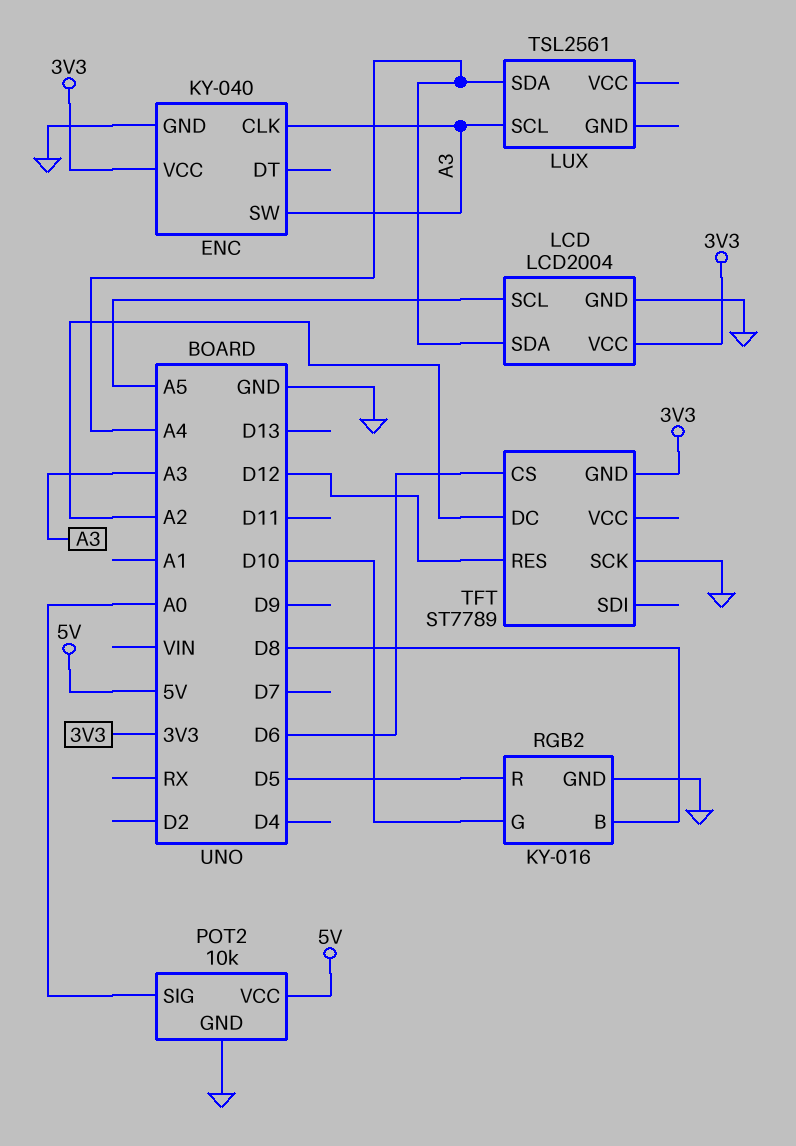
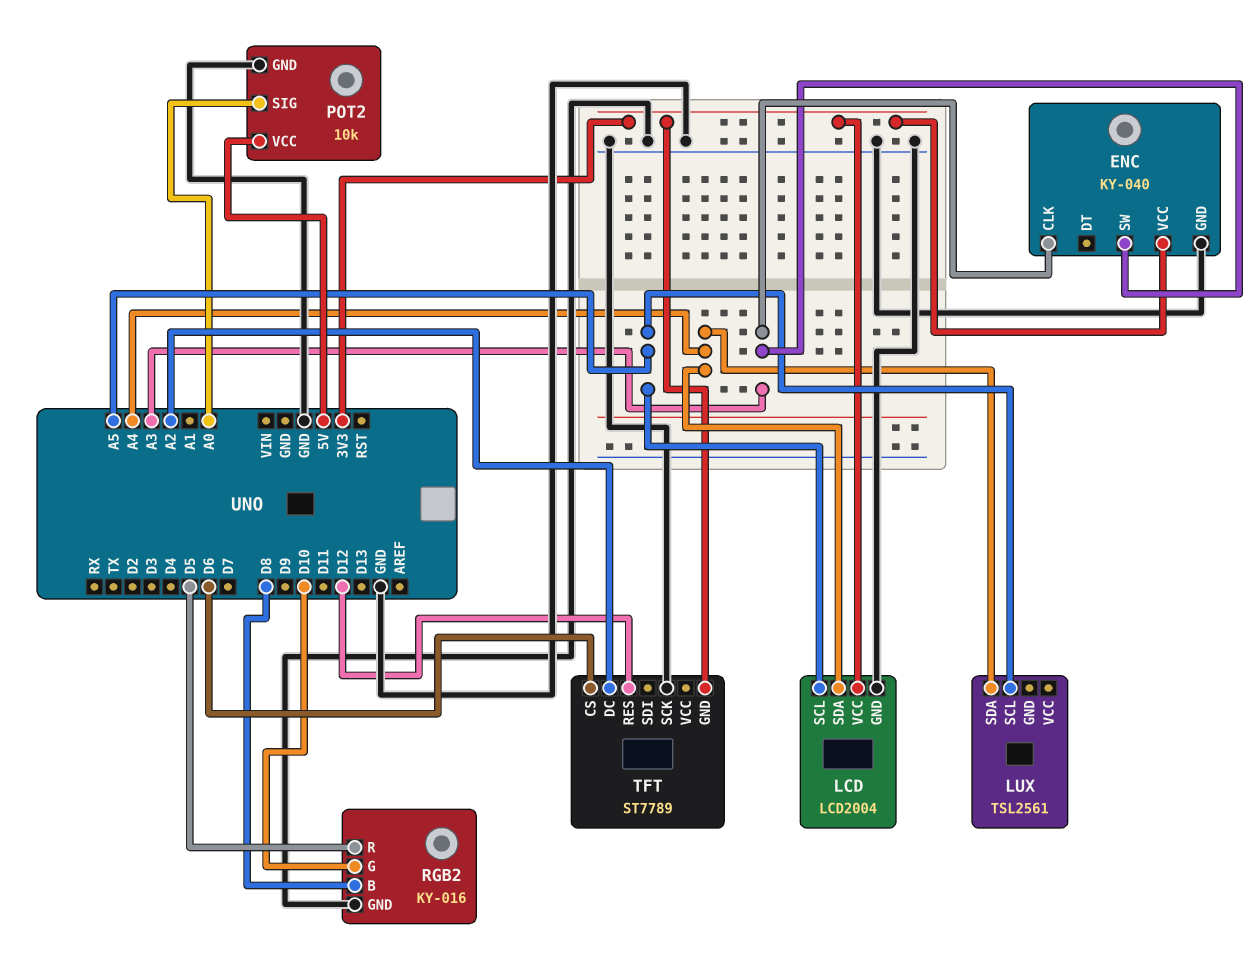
LUX pin SCL: A3 -> A5

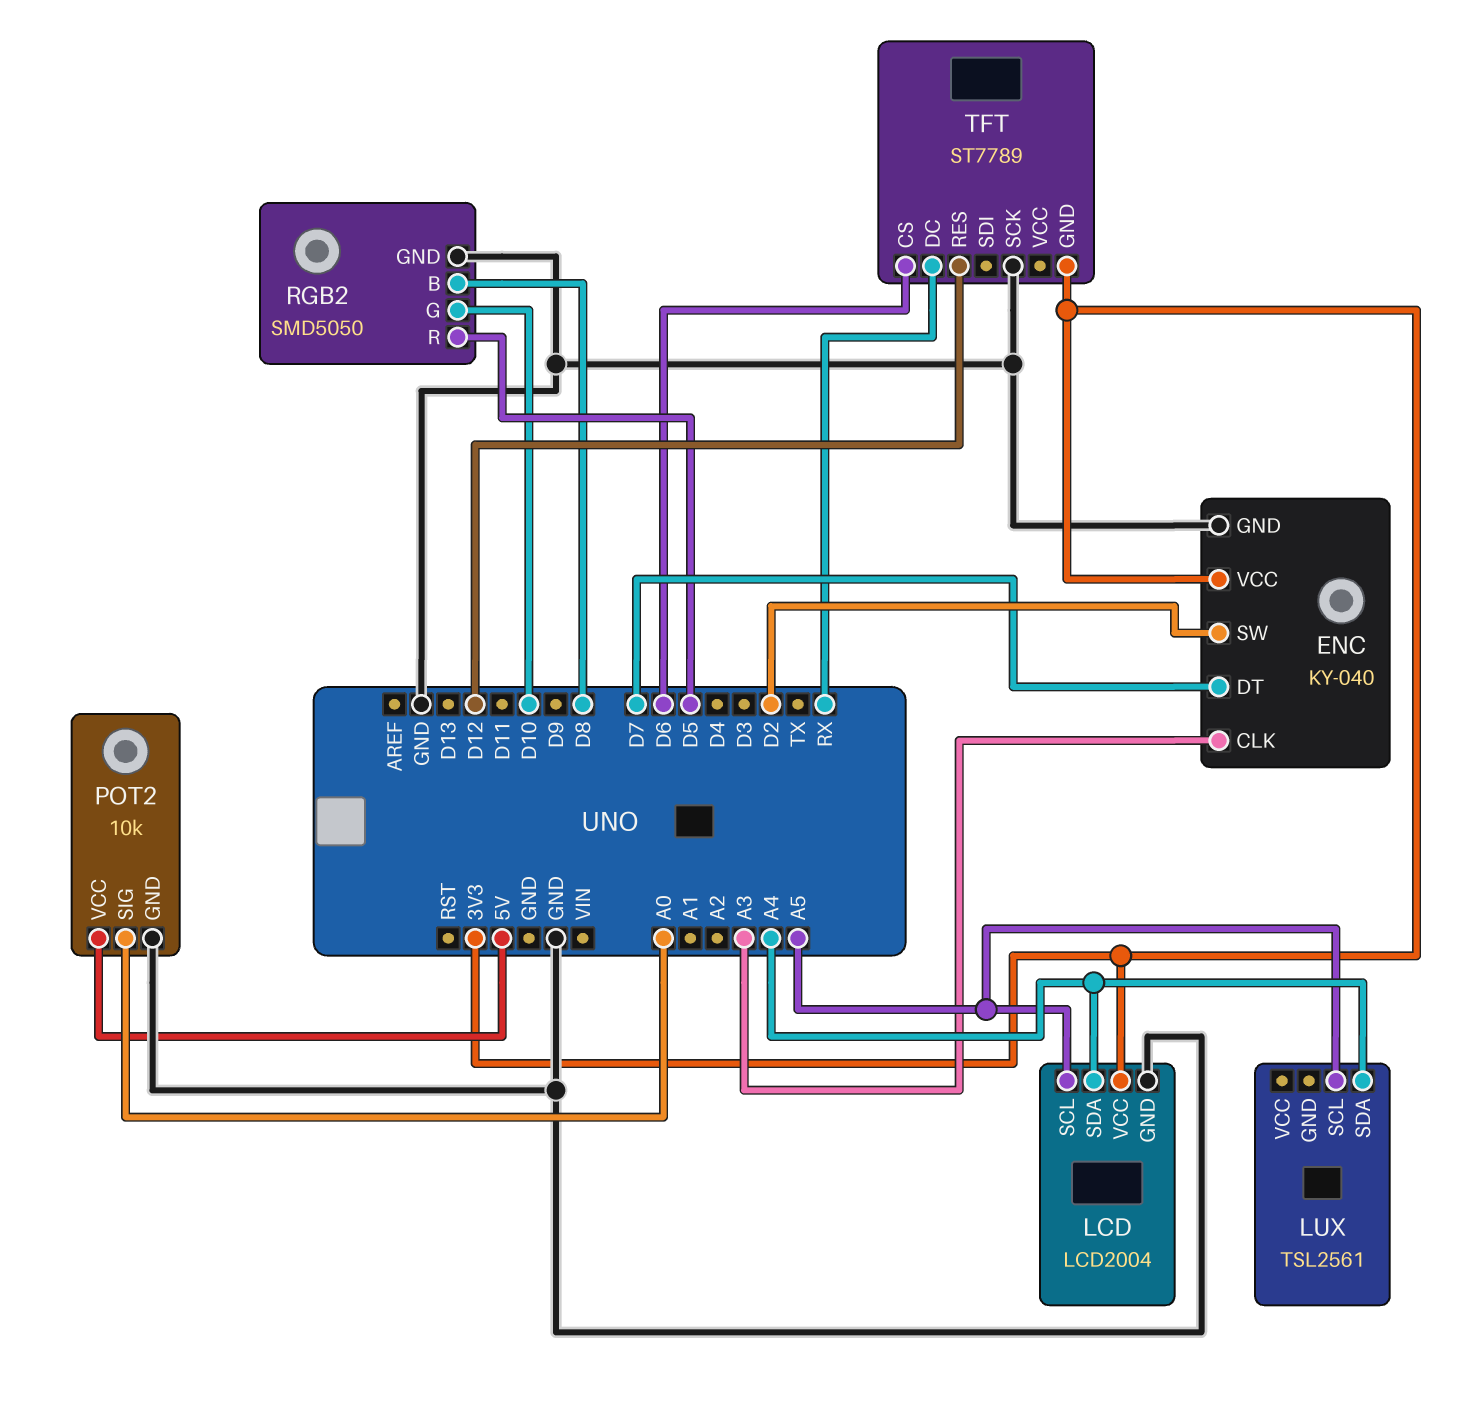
ENC pin DT: none -> D7
ENC pin SW: A3 -> D2
RGB2: KY-016 -> SMD5050
TFT pin DC: A2 -> RX

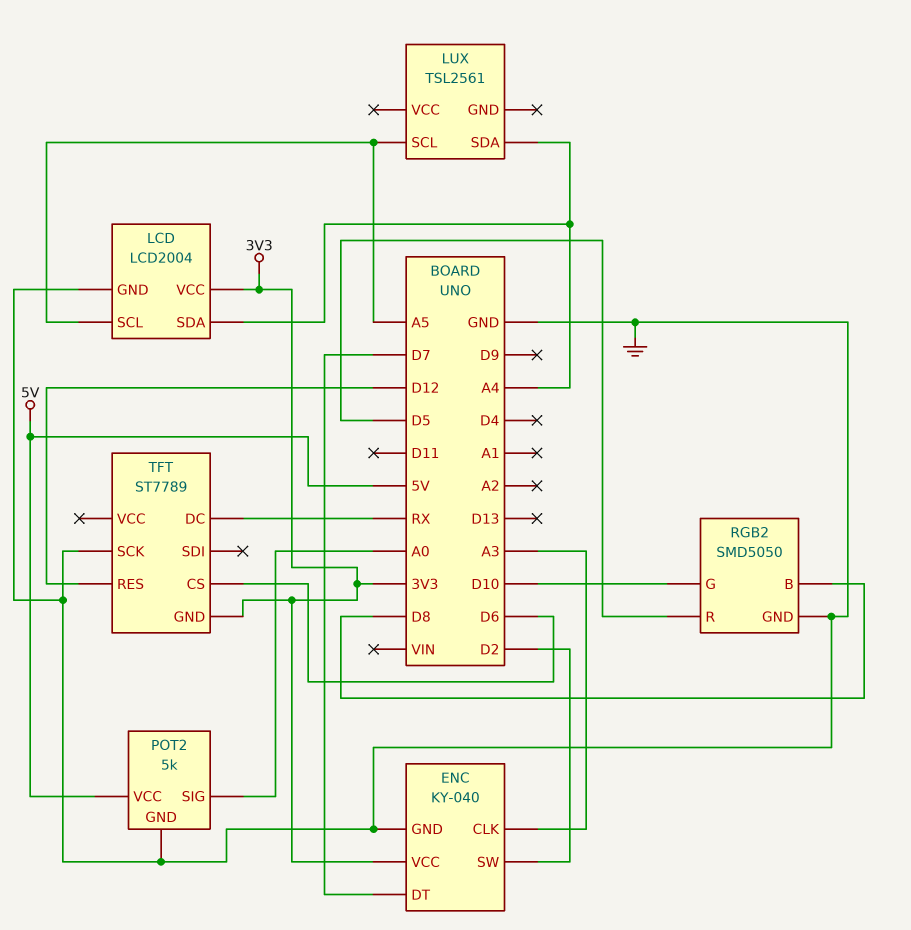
POT2: 10k -> 5k

